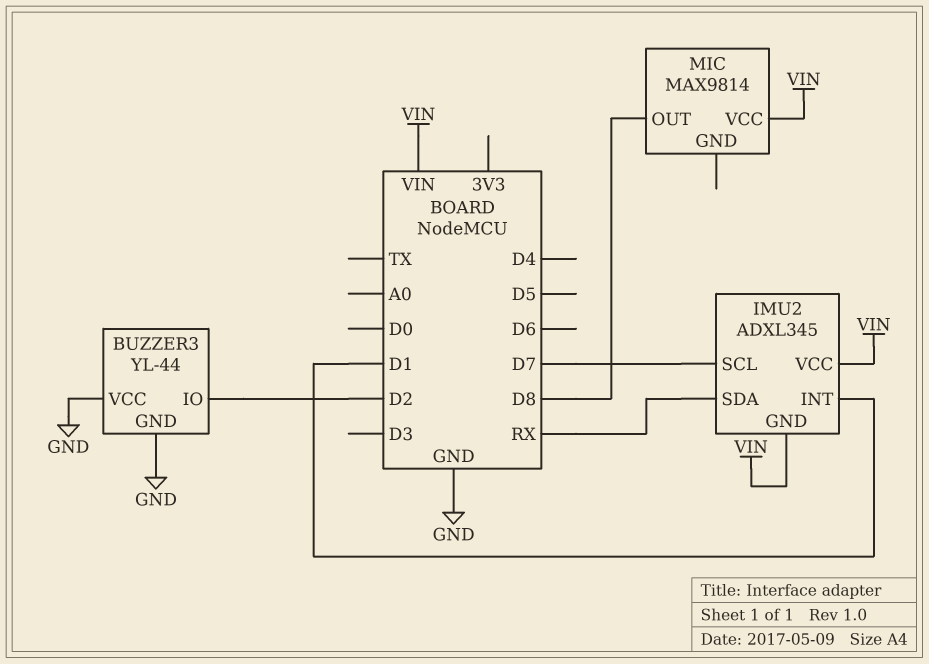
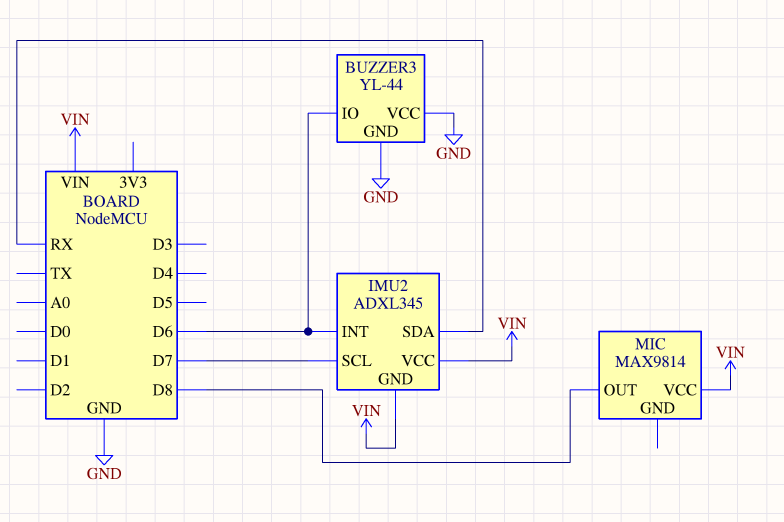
BUZZER3 pin IO: D2 -> D6
IMU2 pin INT: D1 -> D6

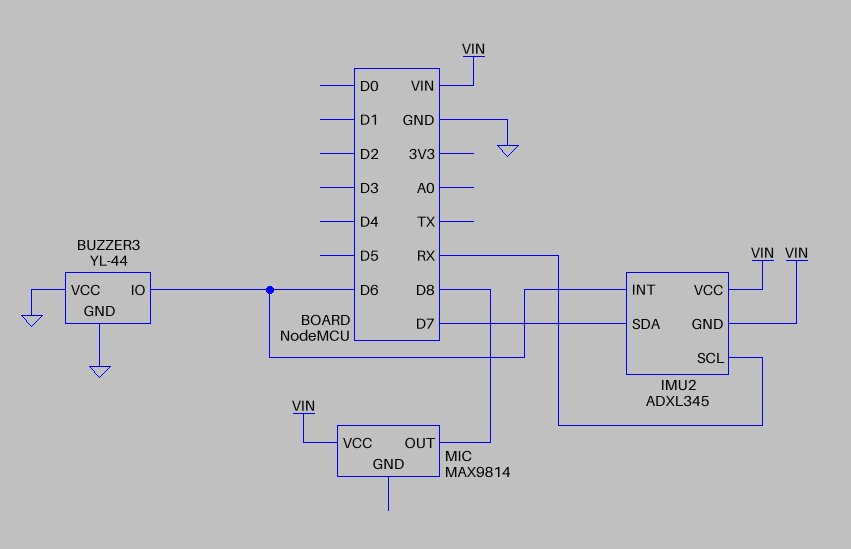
IMU2 pin SCL: D7 -> RX
IMU2 pin SDA: RX -> D7

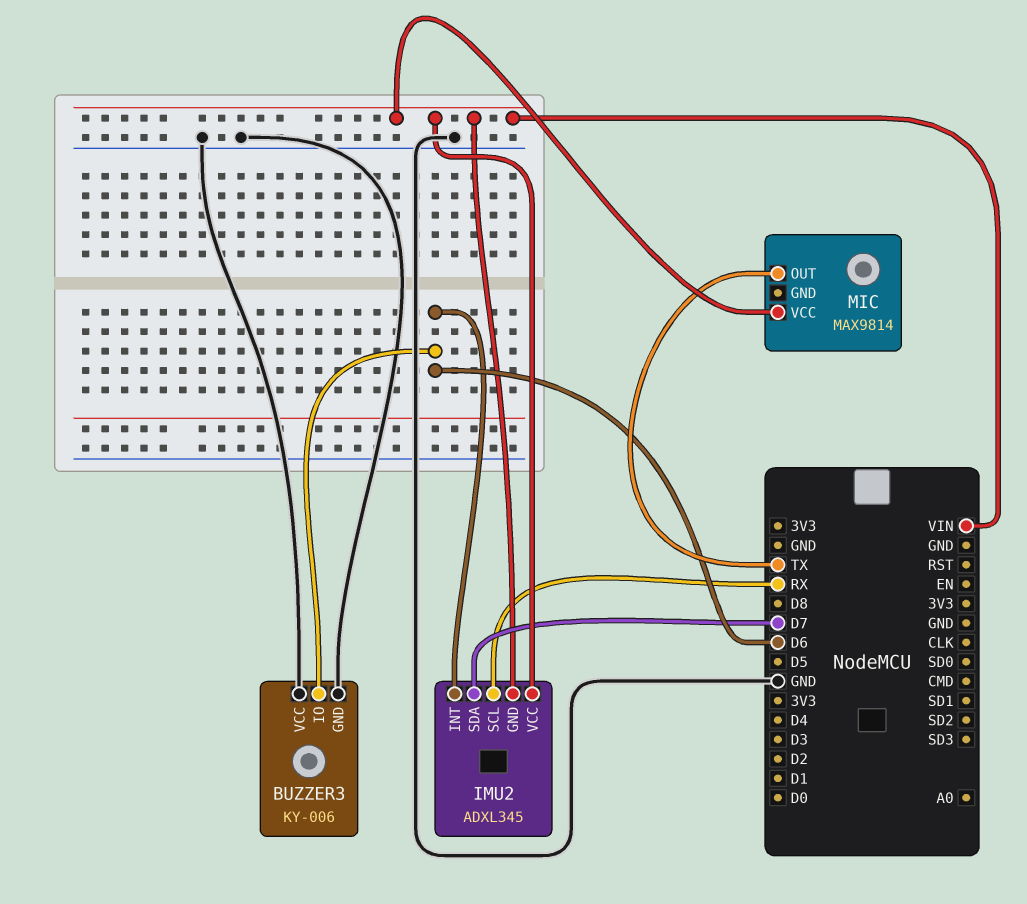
BUZZER3: YL-44 -> KY-006
MIC pin OUT: D8 -> TX

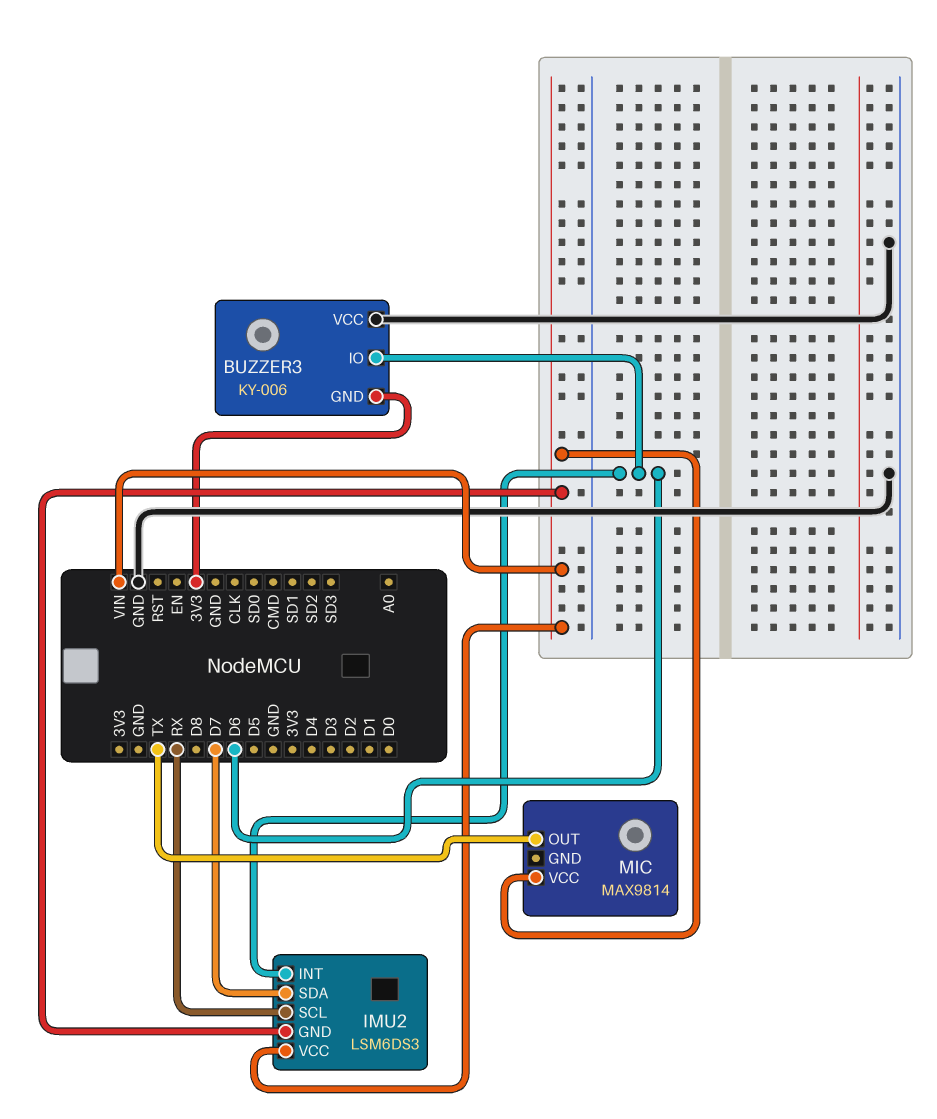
BUZZER3 pin GND: GND -> 3V3
IMU2: ADXL345 -> LSM6DS3

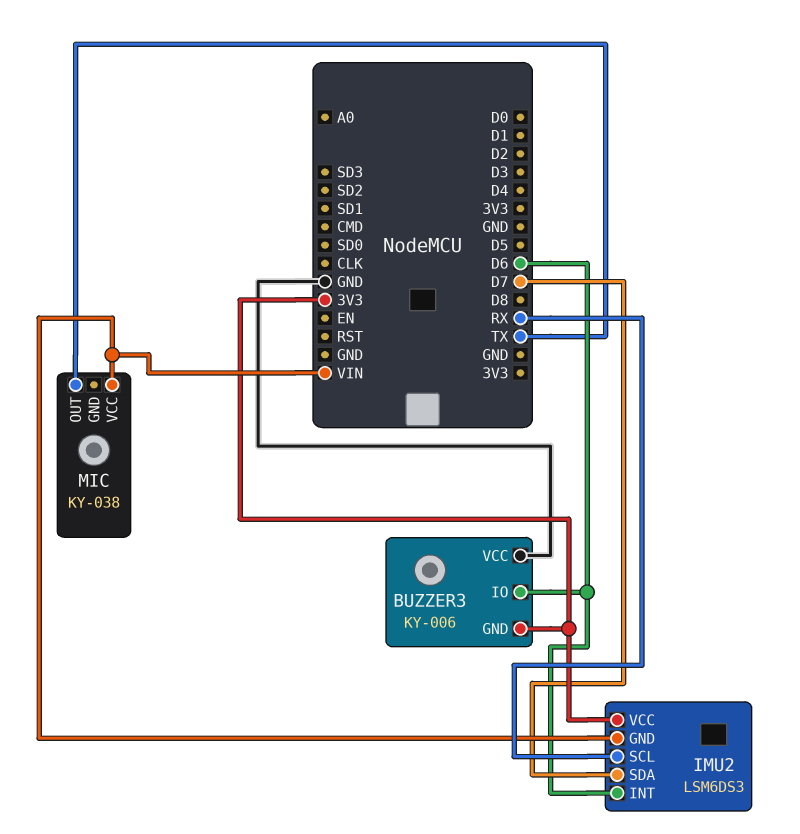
IMU2 pin VCC: VIN -> 3V3
MIC: MAX9814 -> KY-038

